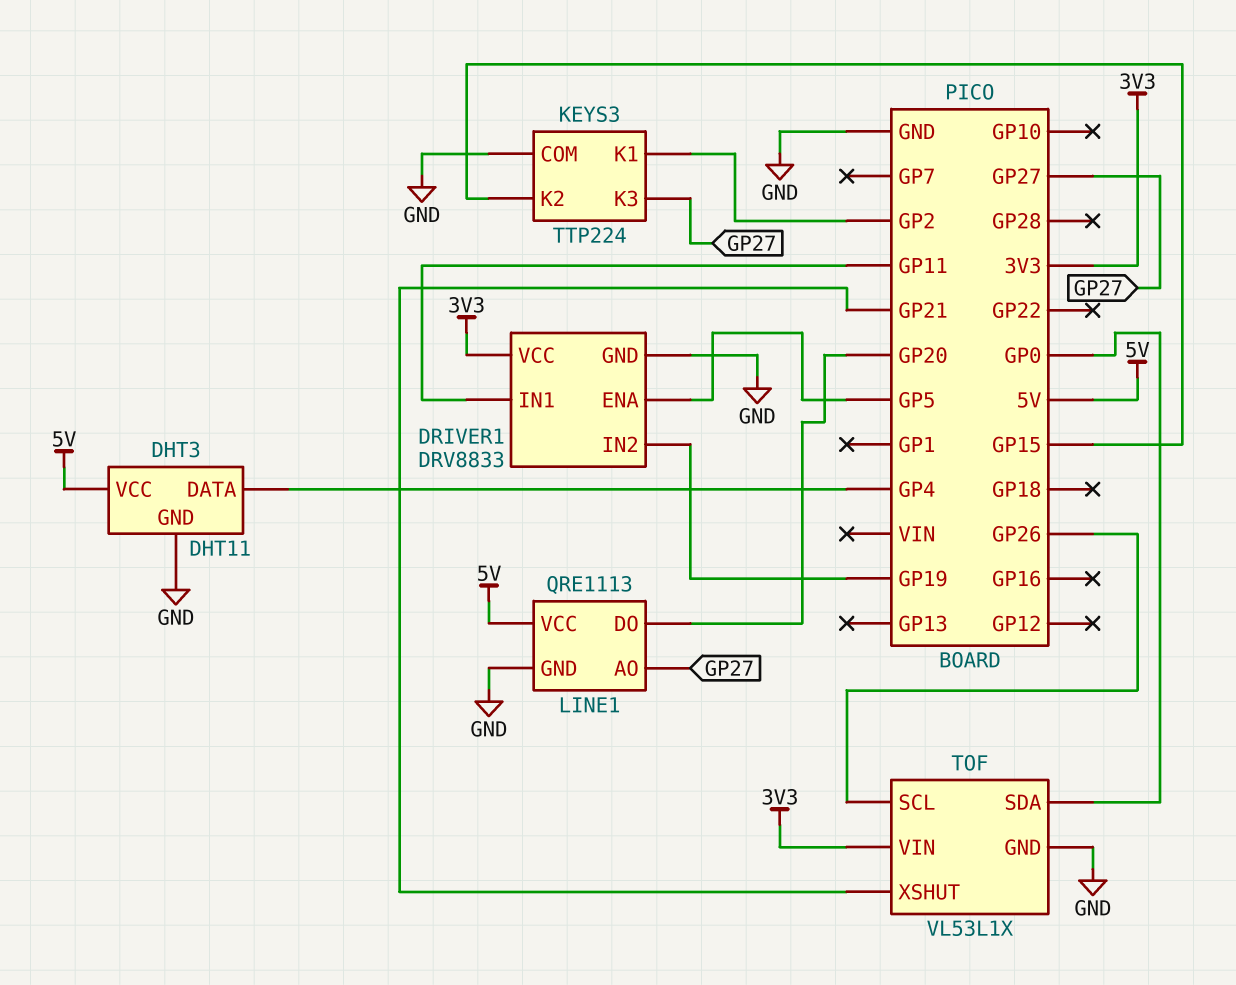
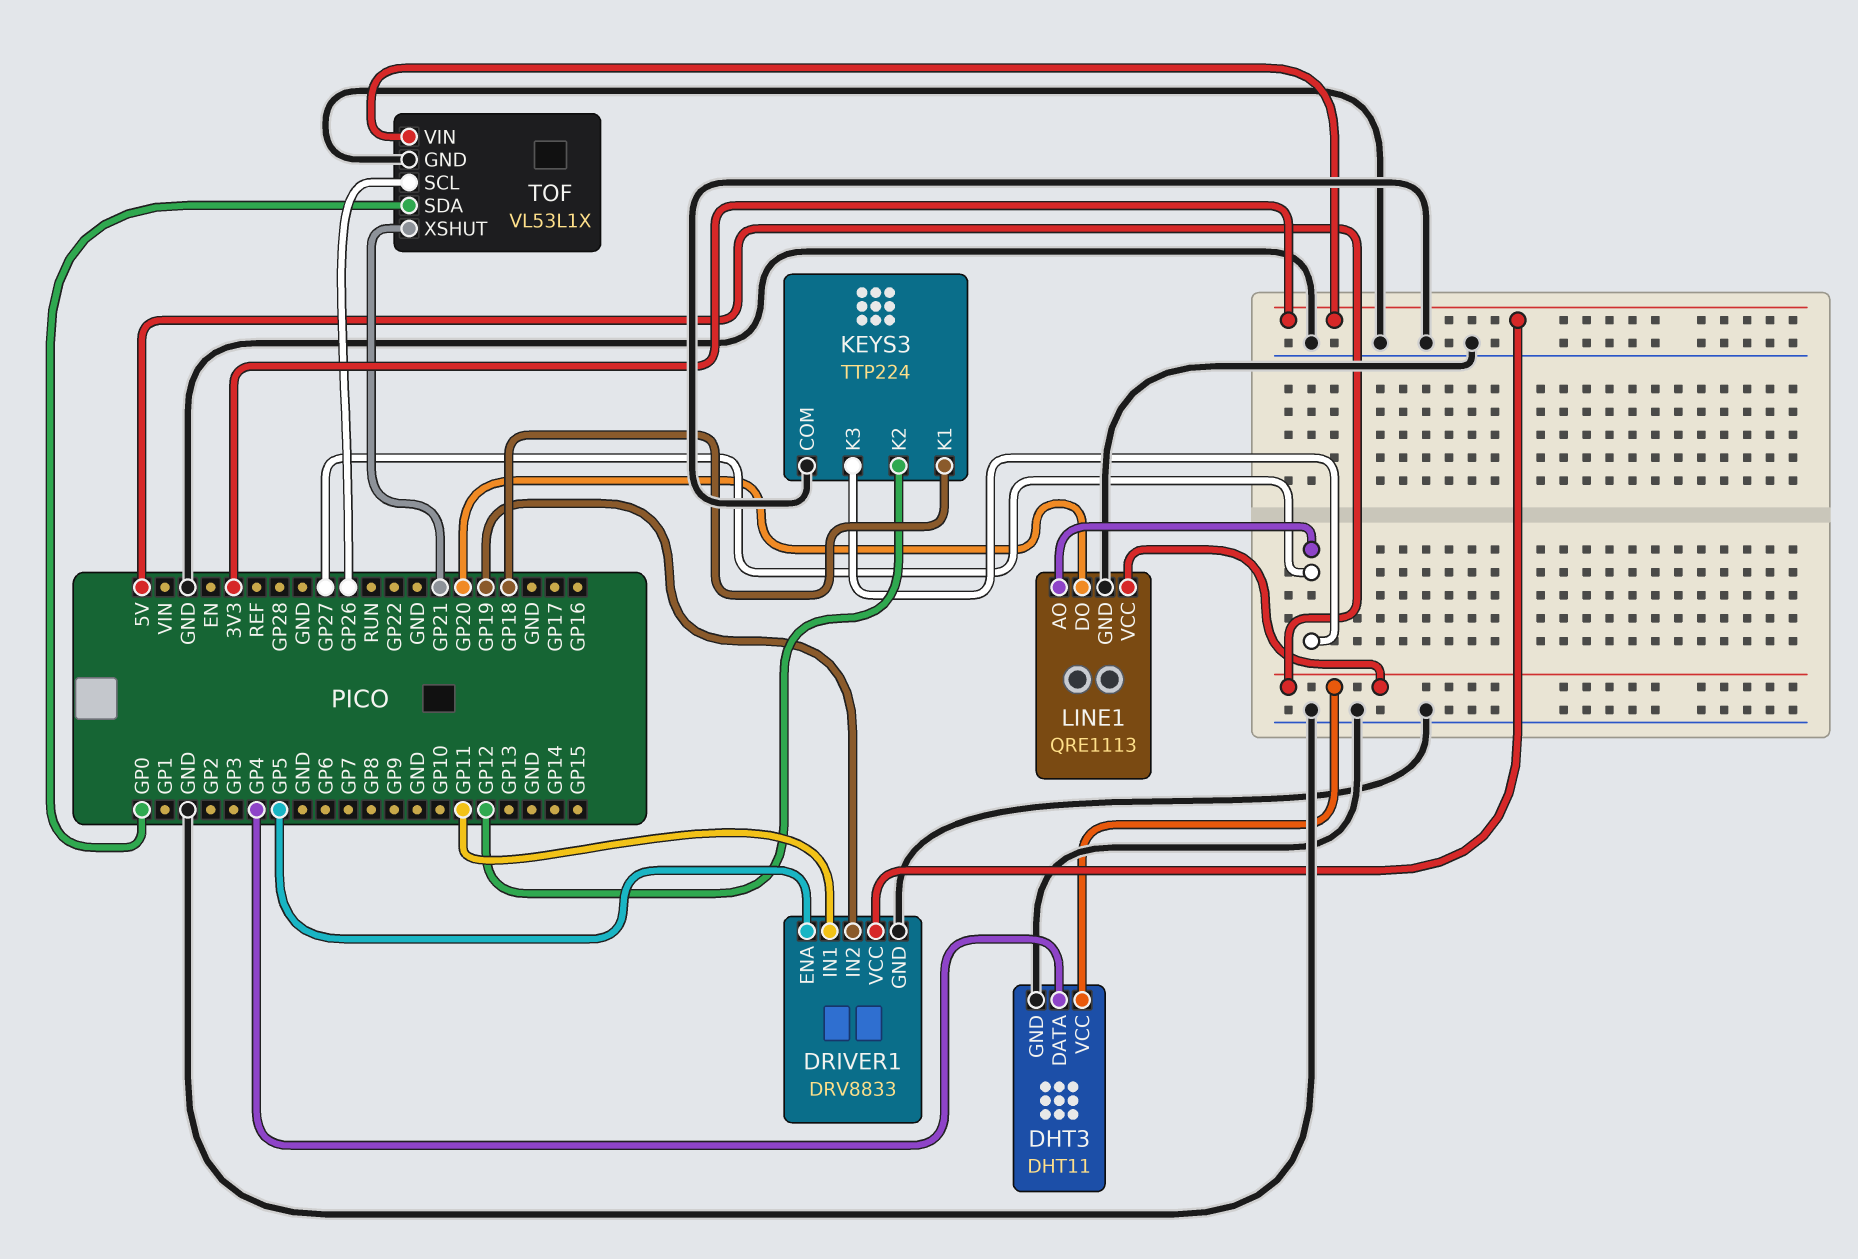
KEYS3 pin K1: GP2 -> GP18
KEYS3 pin K2: GP15 -> GP12

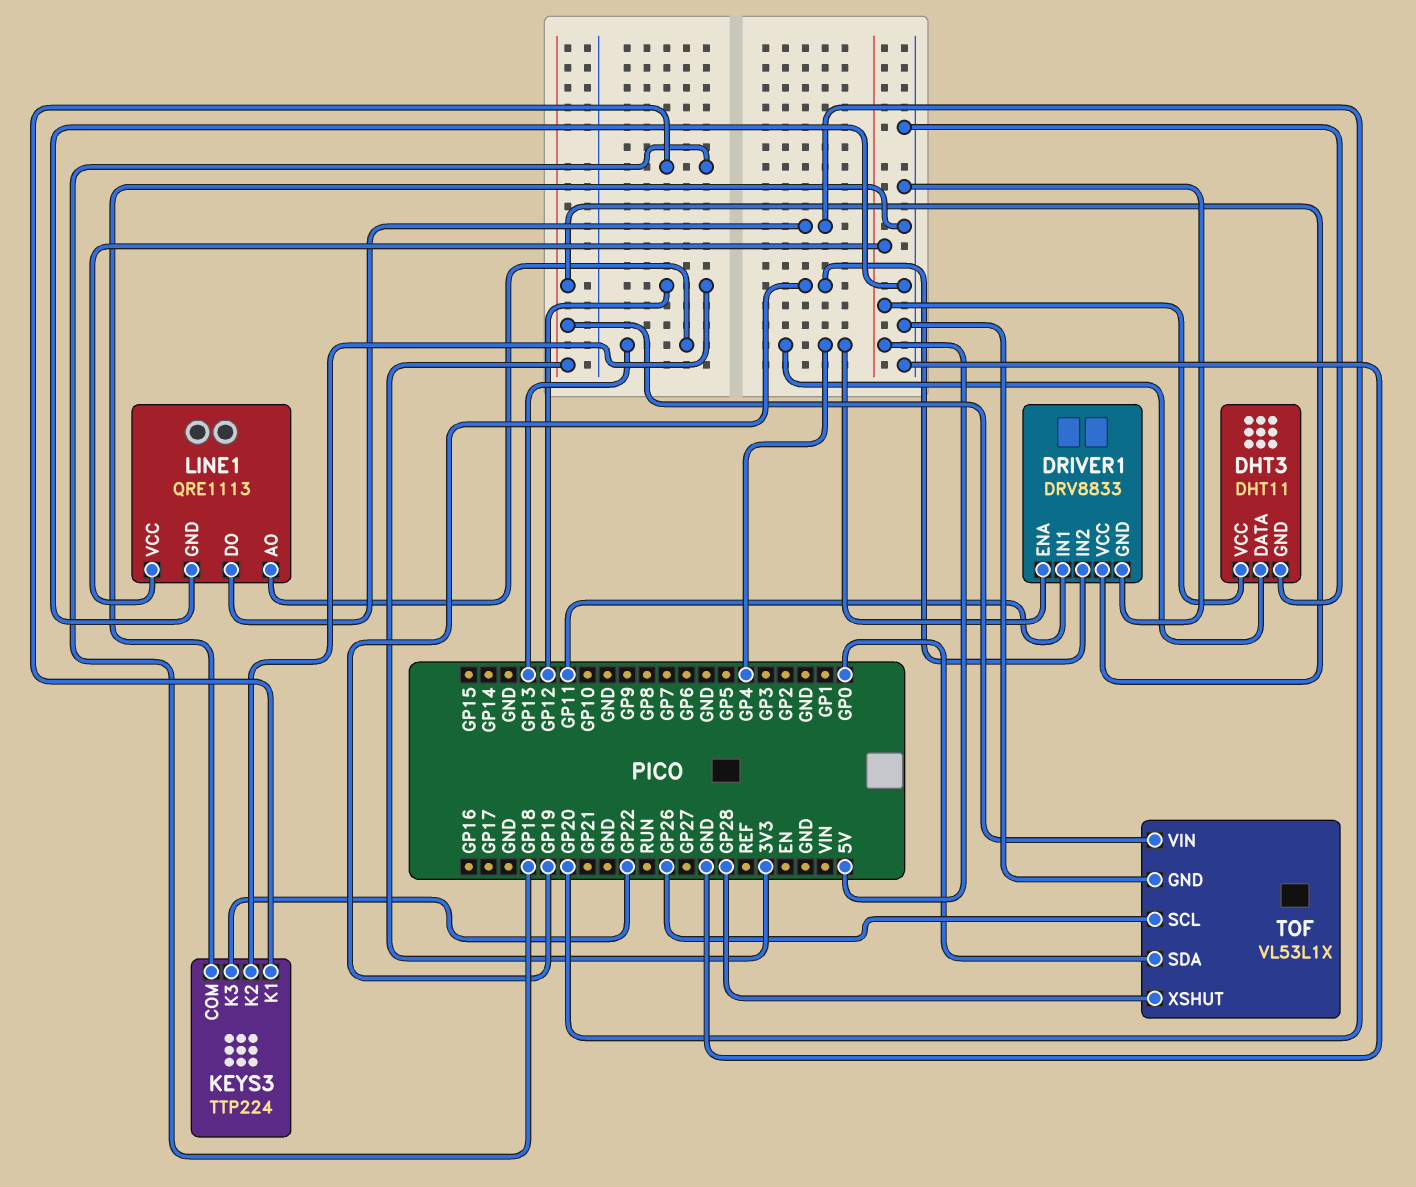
DRIVER1 pin ENA: GP5 -> GP4
KEYS3 pin K3: GP27 -> GP22
LINE1 pin AO: GP27 -> GP13
TOF pin XSHUT: GP21 -> GP28

